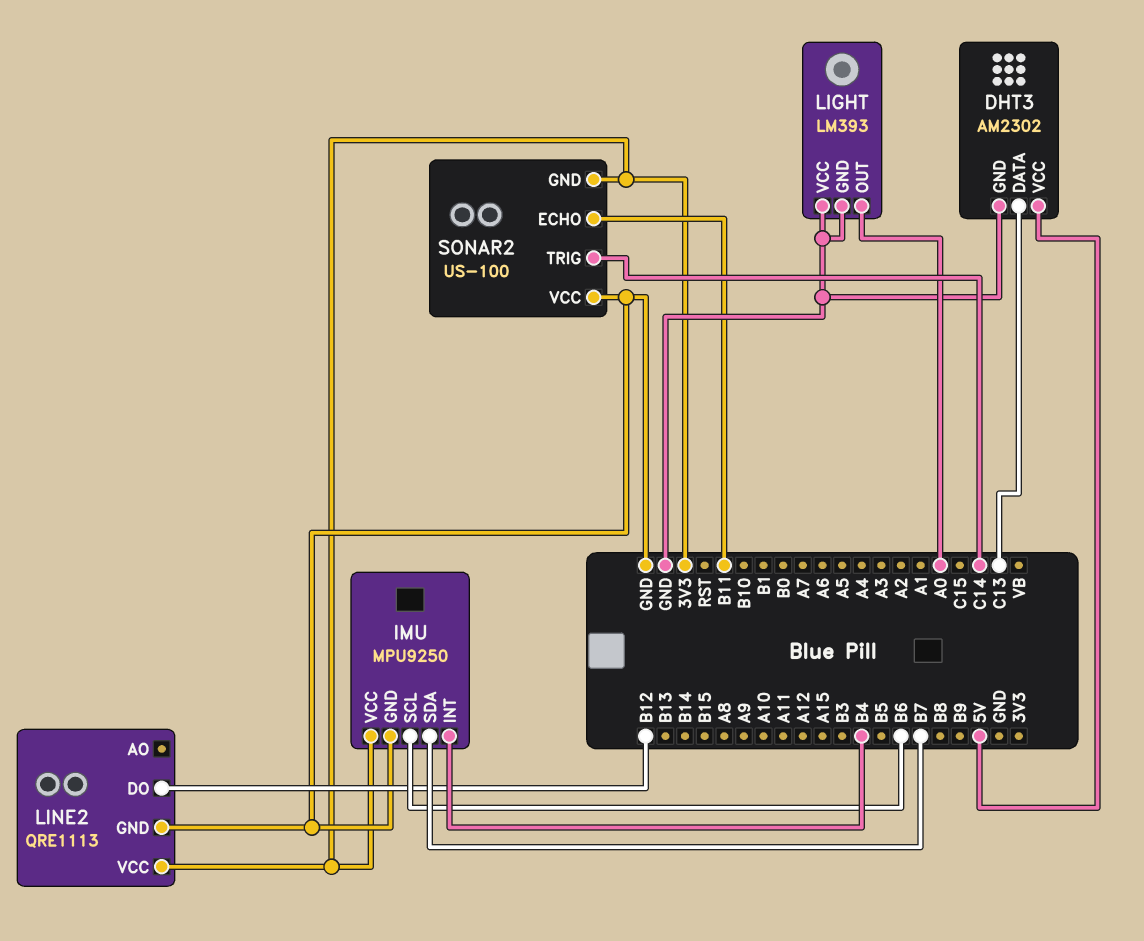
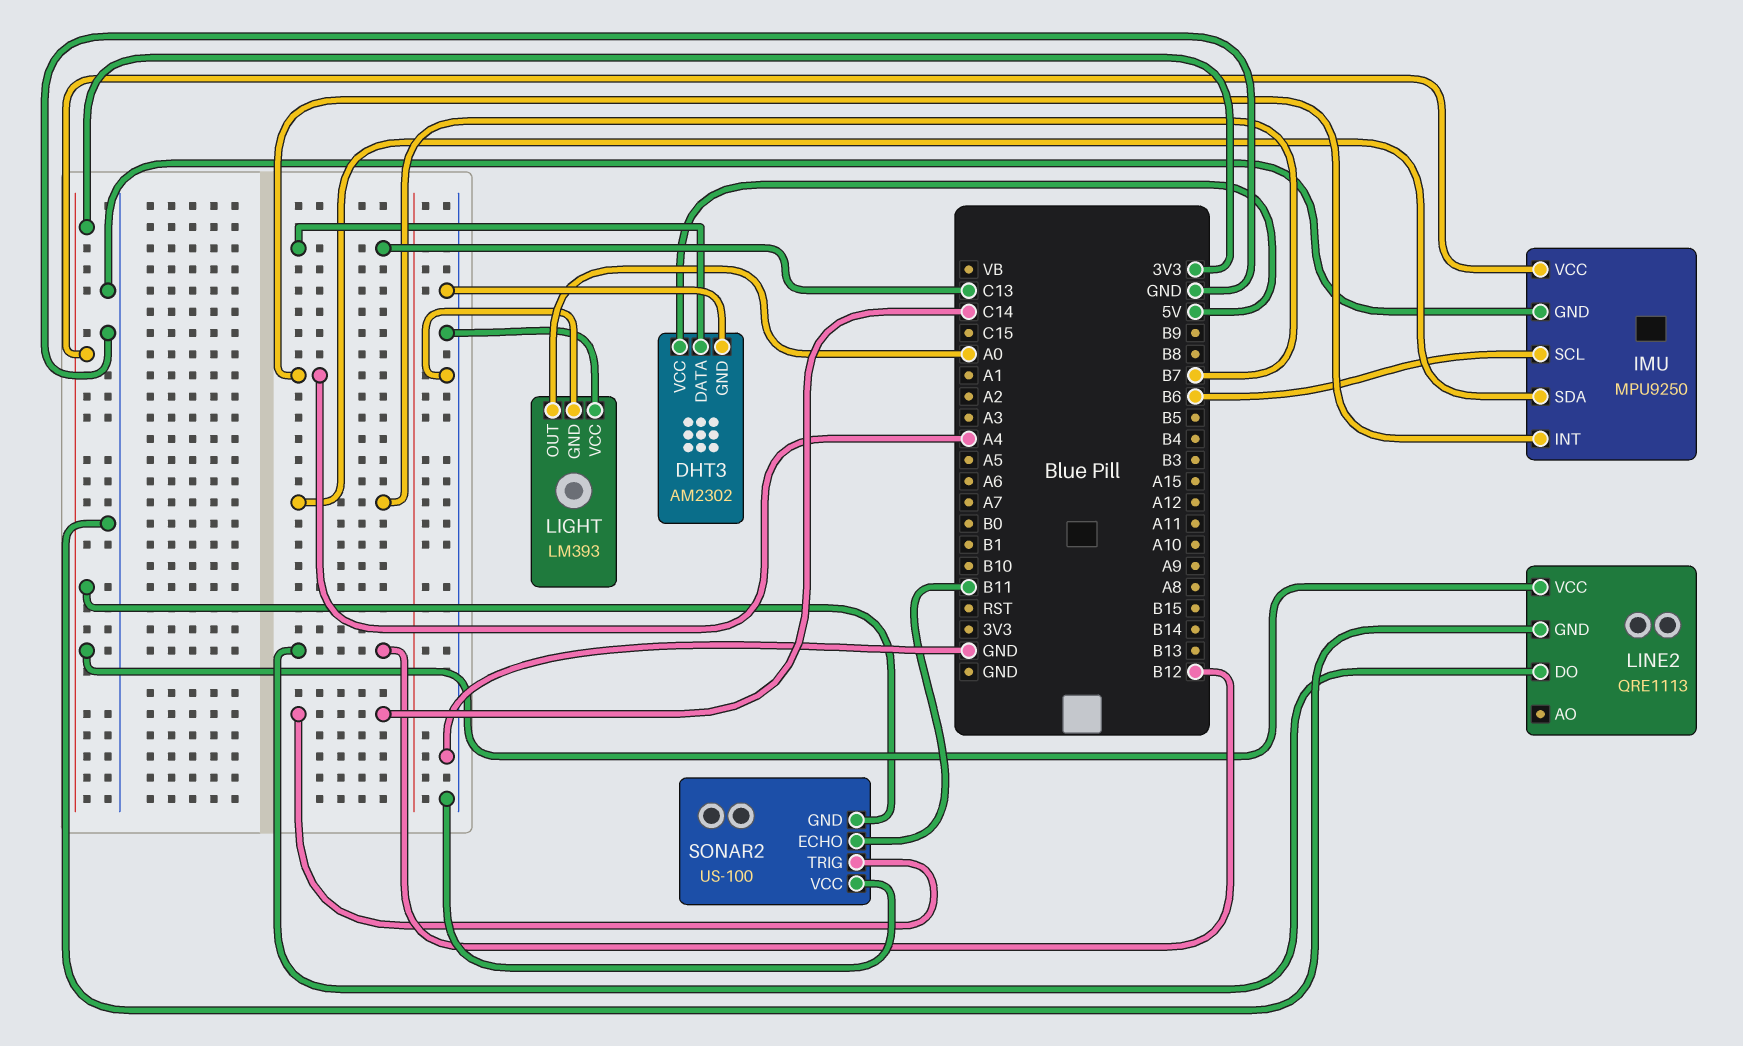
IMU pin INT: B4 -> A4

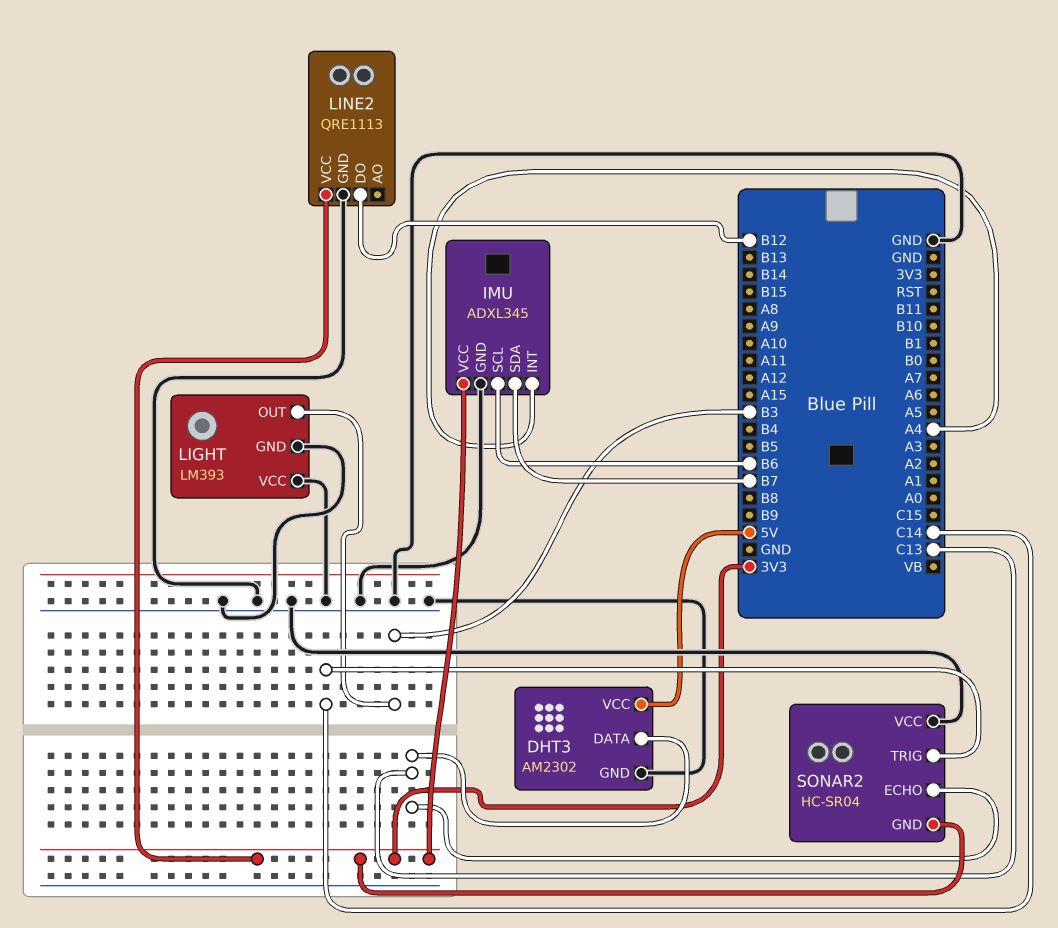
IMU: MPU9250 -> ADXL345
LIGHT pin OUT: A0 -> B3
SONAR2: US-100 -> HC-SR04
SONAR2 pin ECHO: B11 -> C13

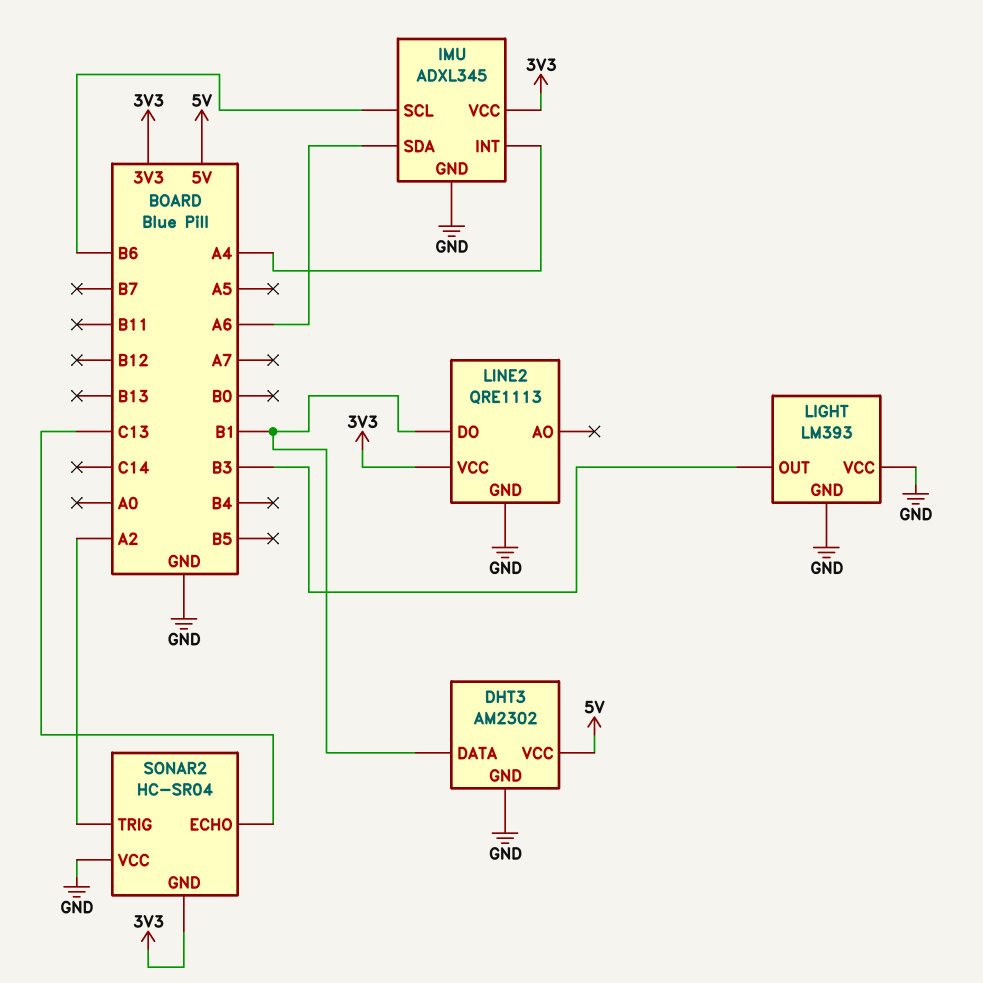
DHT3 pin DATA: C13 -> B1
IMU pin SDA: B7 -> A6
LINE2 pin DO: B12 -> B1
SONAR2 pin TRIG: C14 -> A2

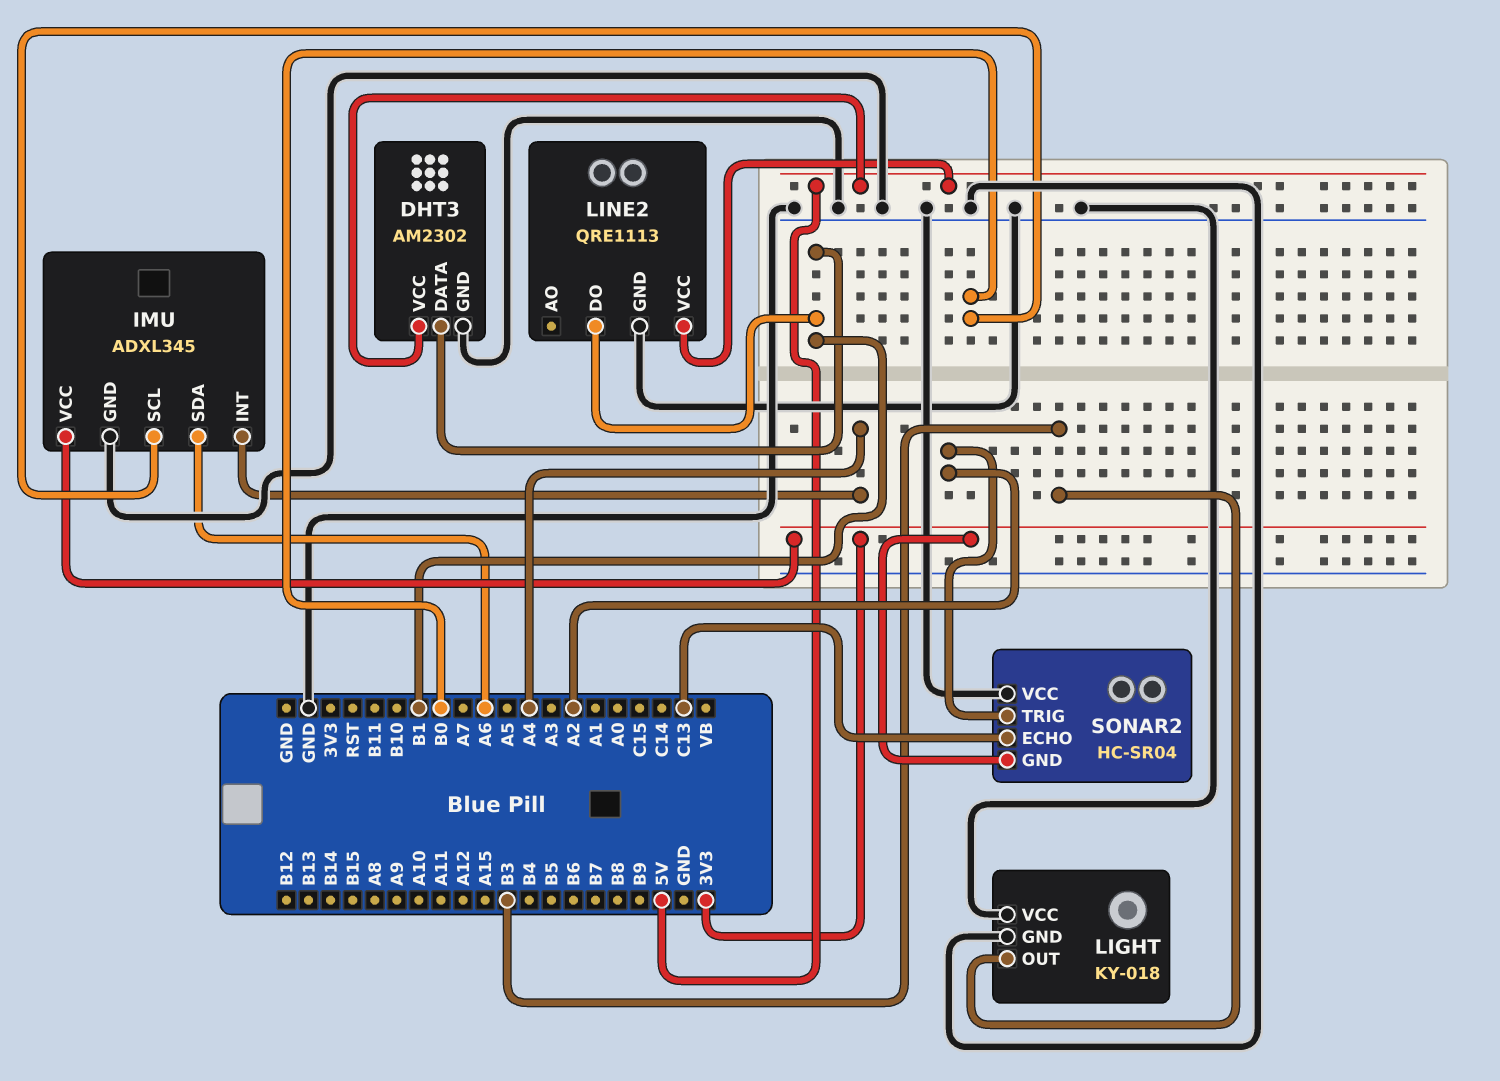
IMU pin SCL: B6 -> B0
LIGHT: LM393 -> KY-018
LINE2 pin VCC: 3V3 -> 5V

